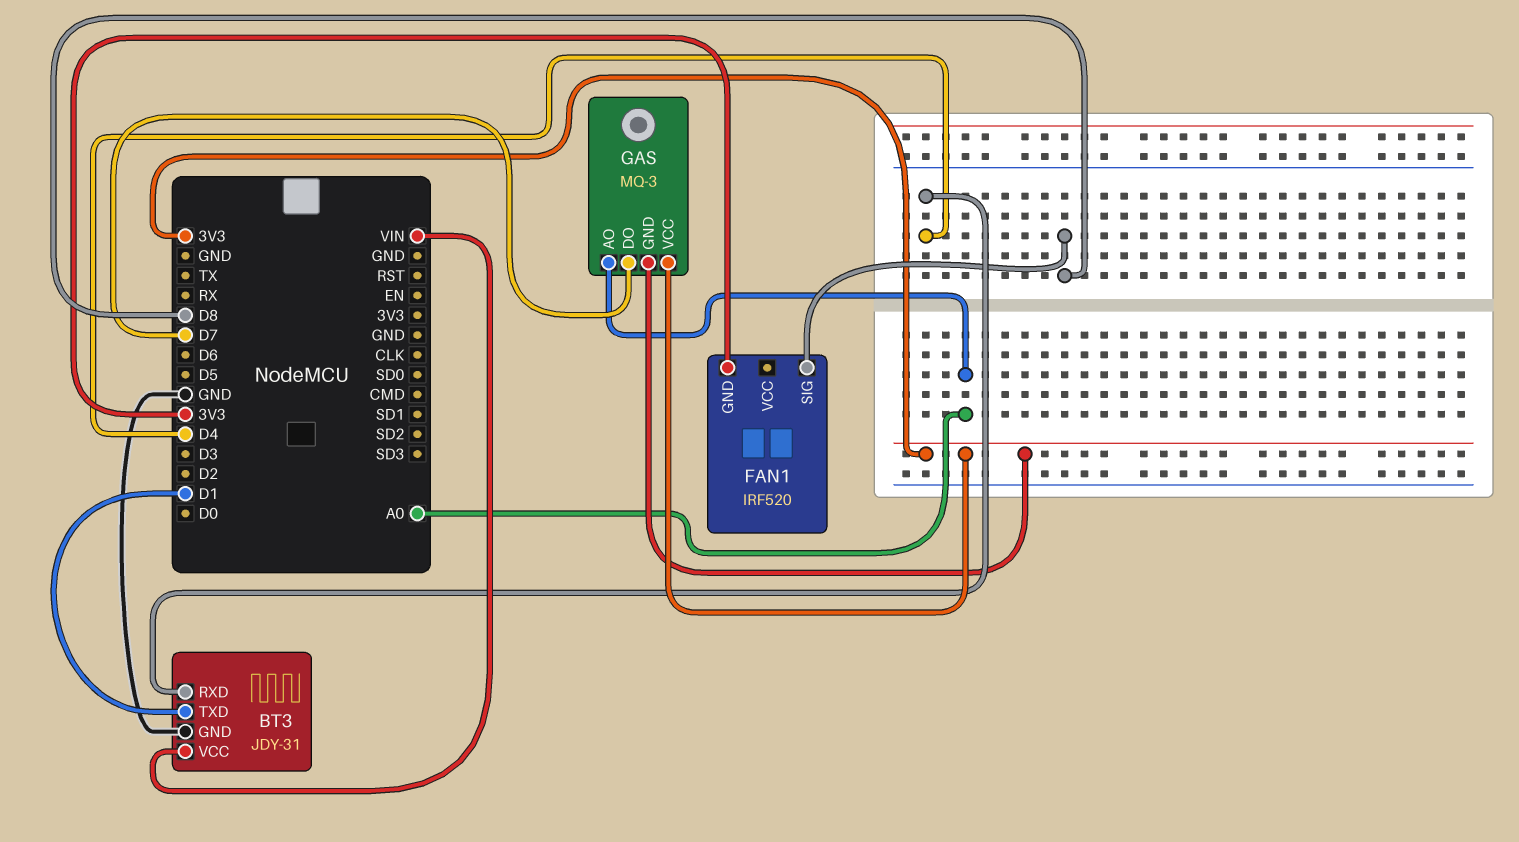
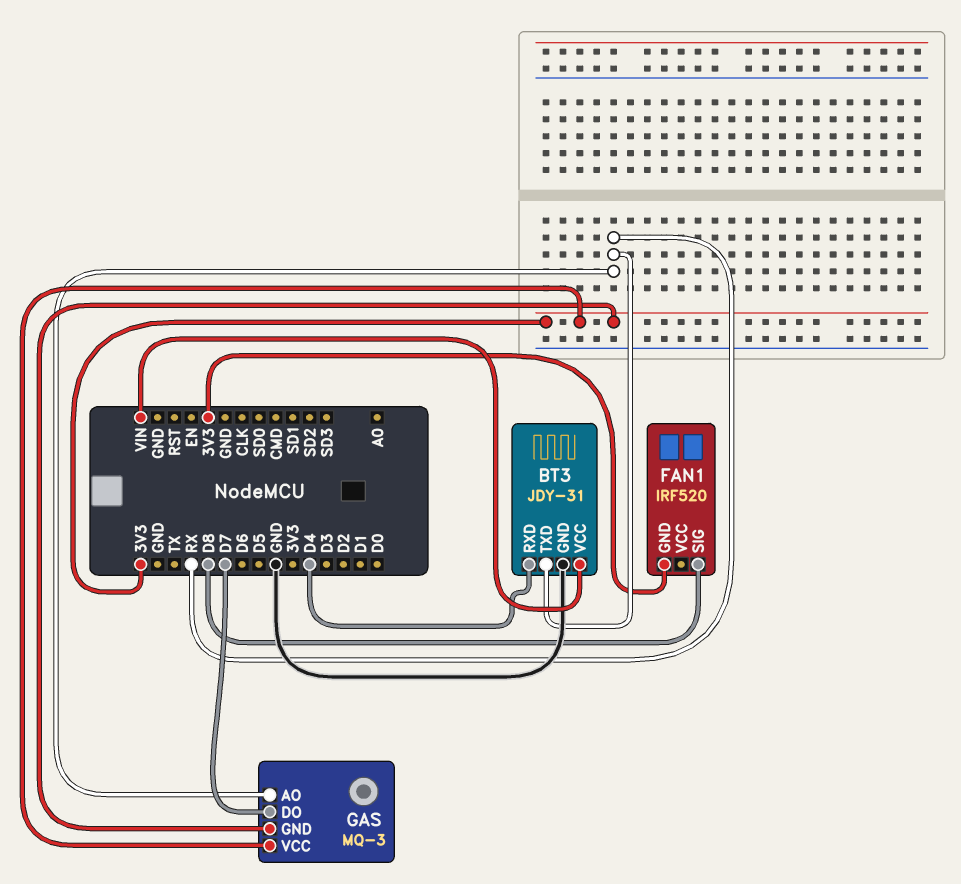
BT3 pin TXD: D1 -> RX
GAS pin AO: A0 -> RX

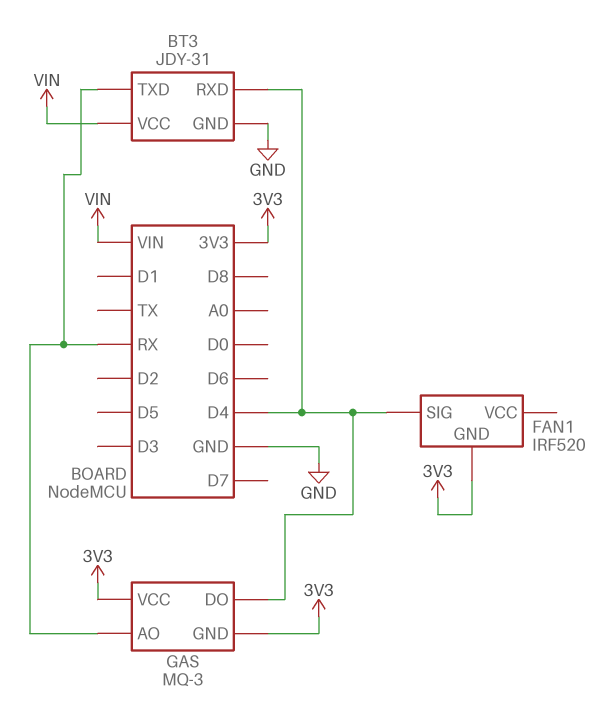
FAN1 pin SIG: D8 -> D4
GAS pin DO: D7 -> D4

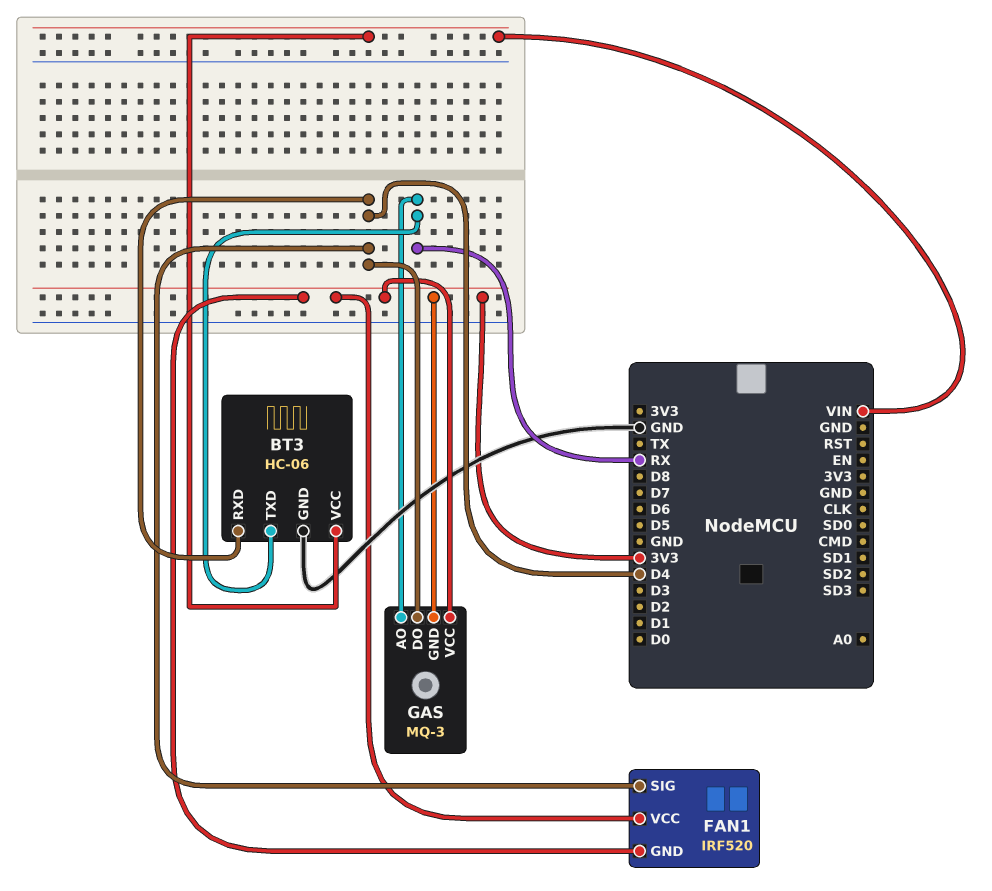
BT3: JDY-31 -> HC-06
FAN1 pin VCC: none -> 3V3

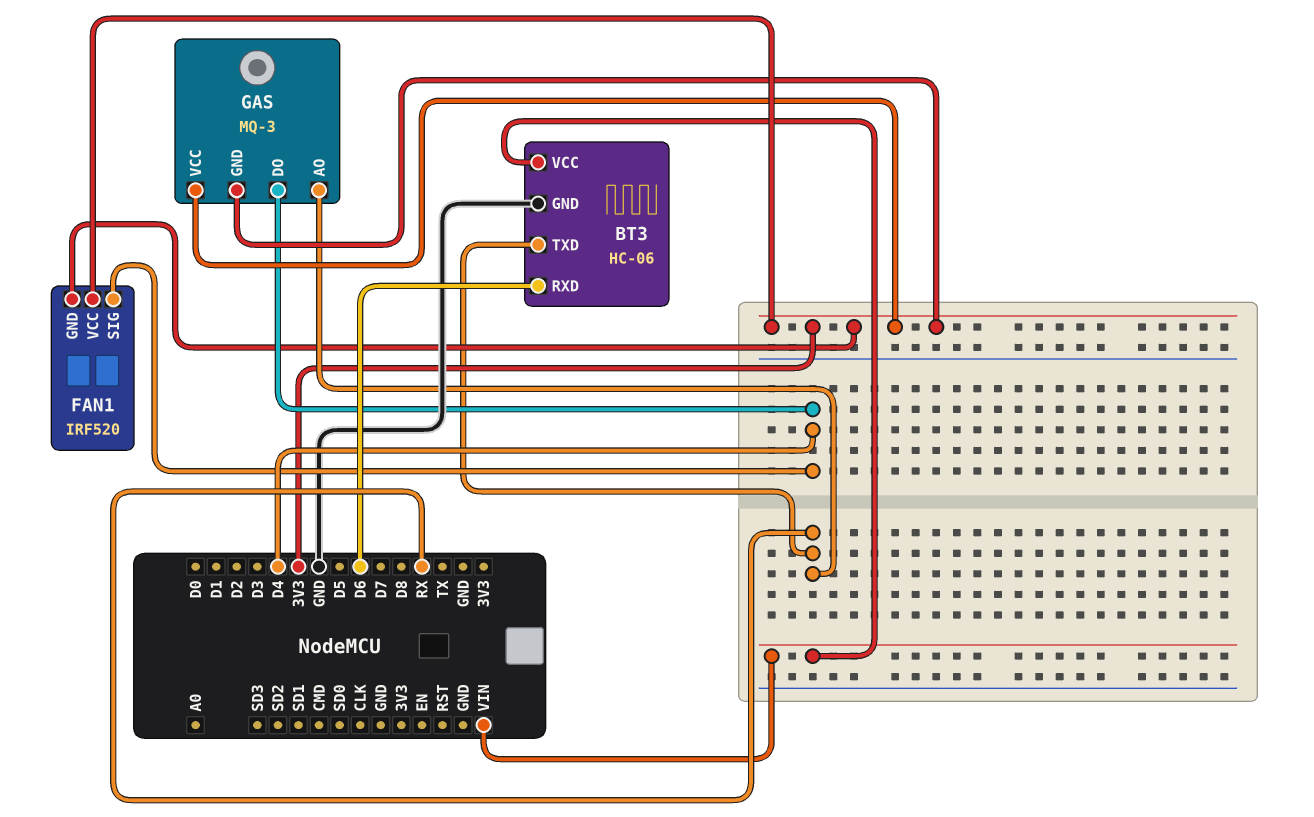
BT3 pin RXD: D4 -> D6

